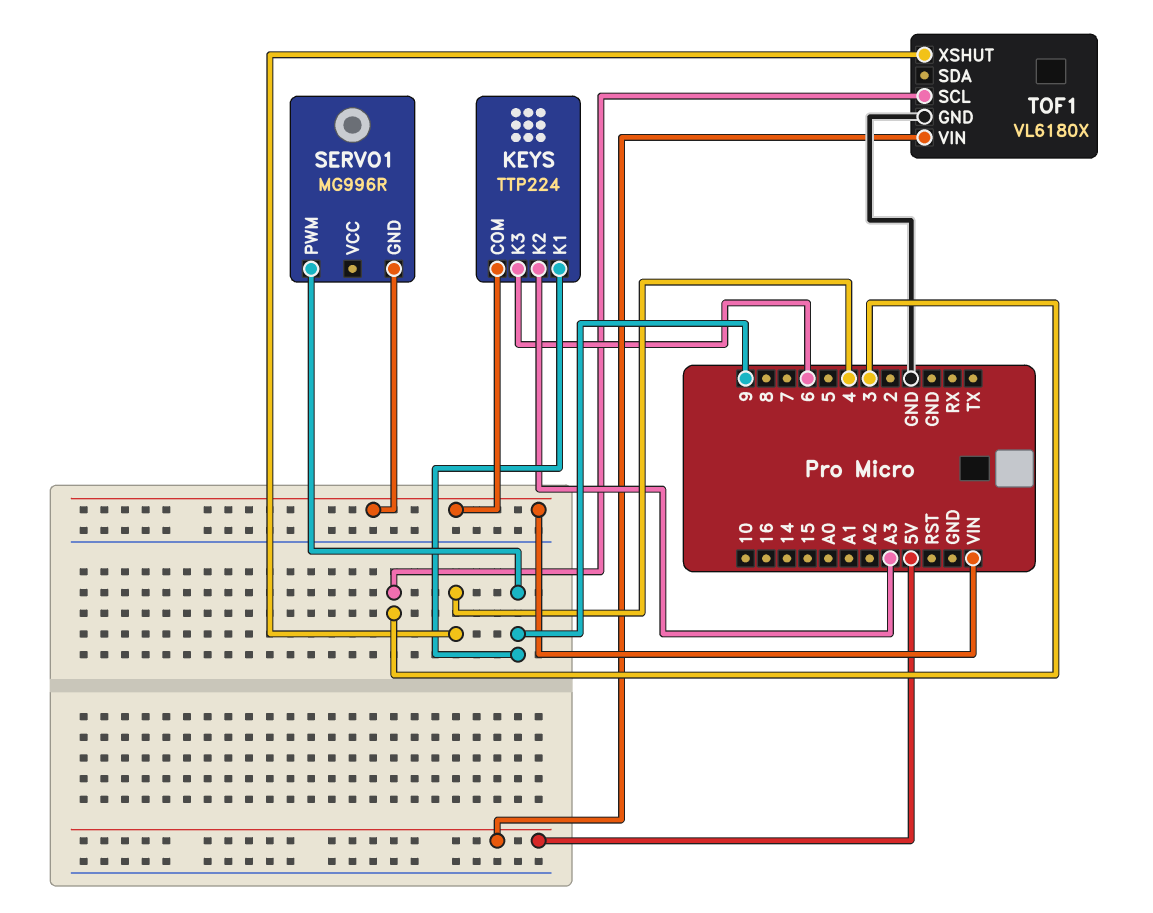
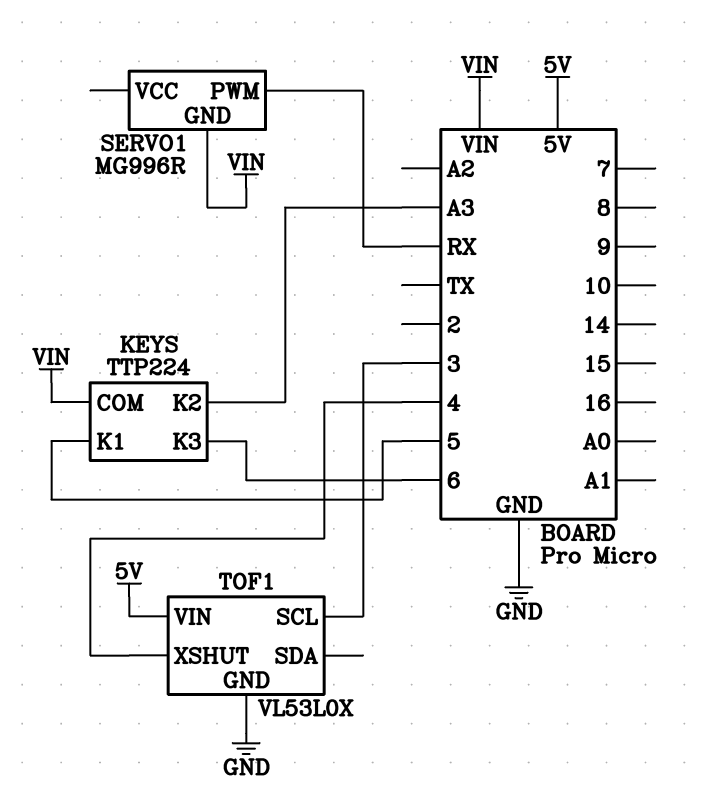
KEYS pin K1: 9 -> 5
SERVO1 pin PWM: 9 -> RX
TOF1: VL6180X -> VL53L0X

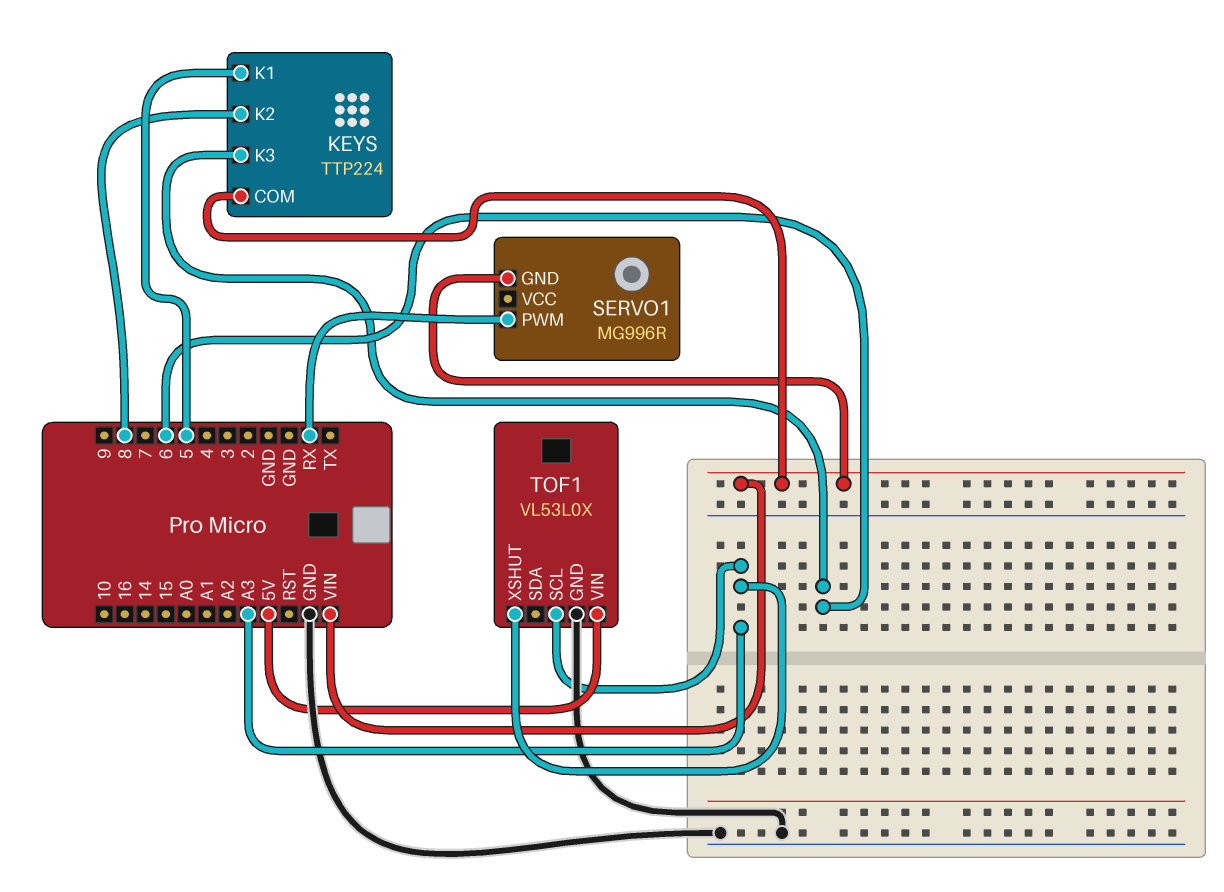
KEYS pin K2: A3 -> 8
TOF1 pin SCL: 3 -> A3
TOF1 pin XSHUT: 4 -> A3

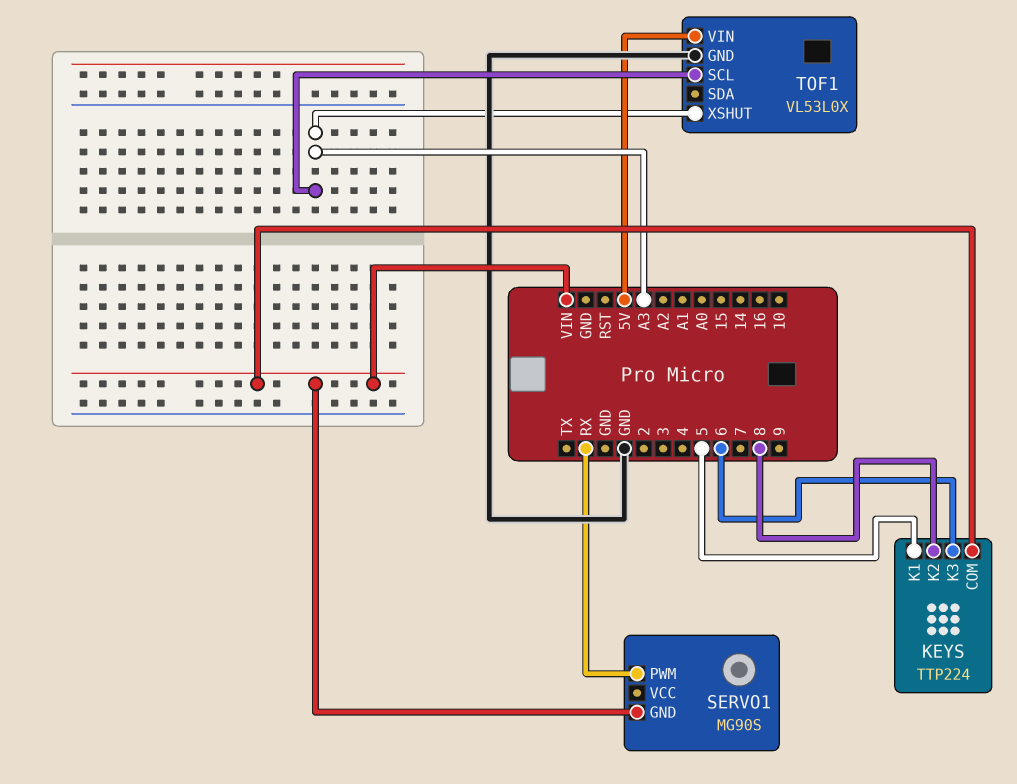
SERVO1: MG996R -> MG90S

